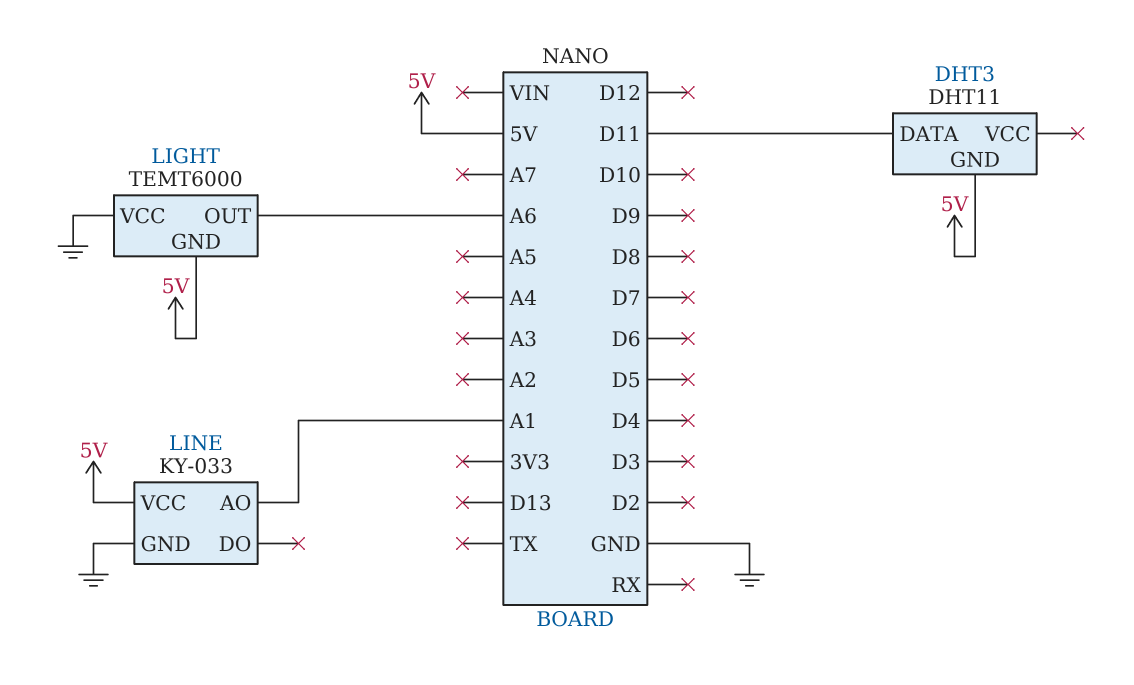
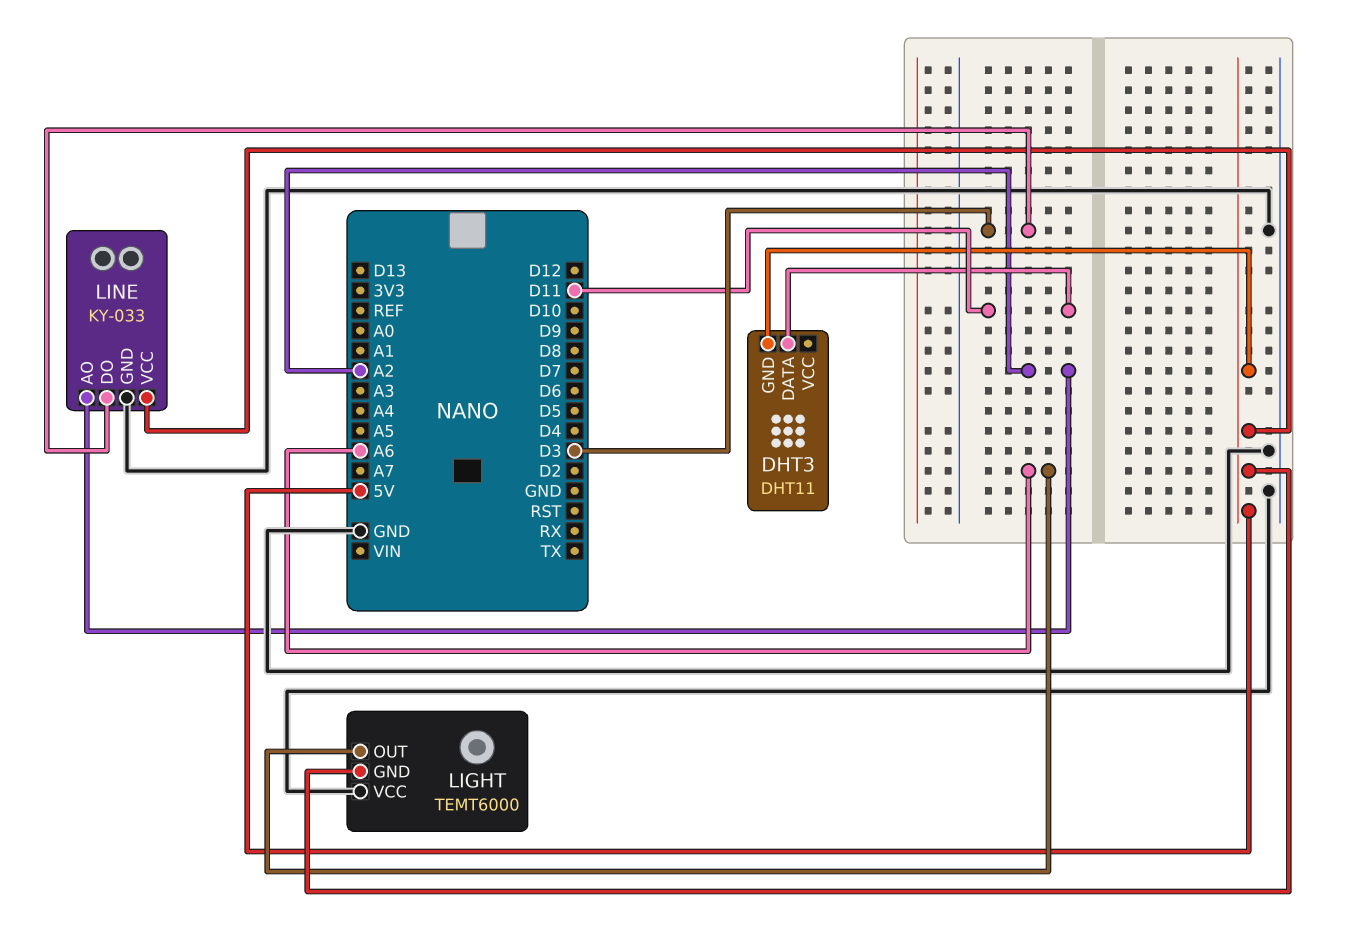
LINE pin AO: A1 -> A2
LINE pin DO: none -> D3

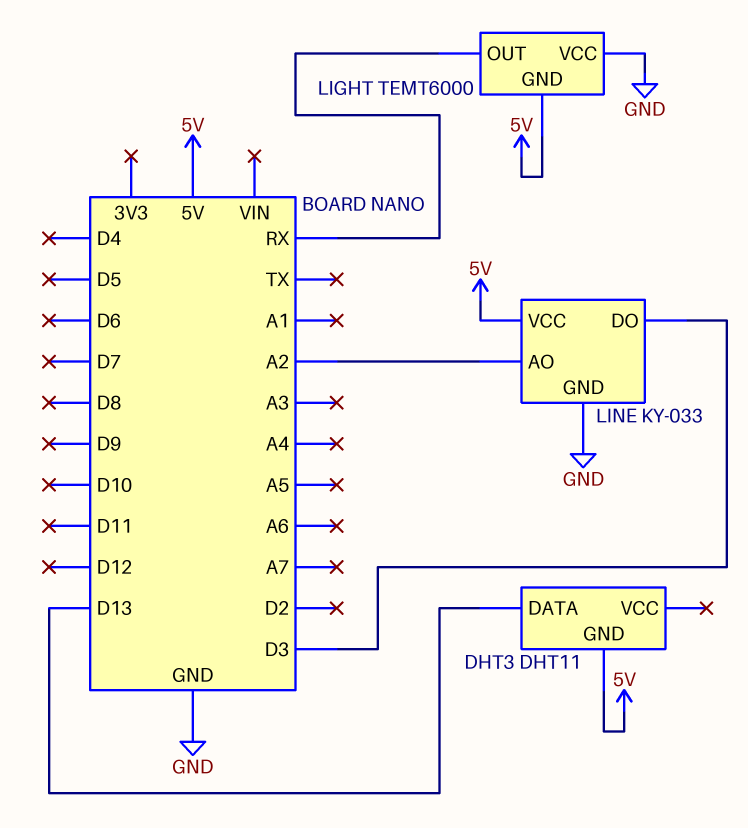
DHT3 pin DATA: D11 -> D13
LIGHT pin OUT: A6 -> RX

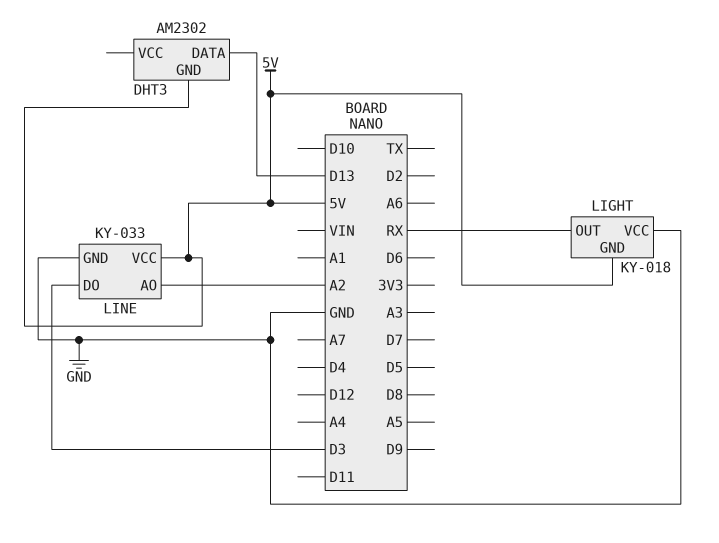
DHT3: DHT11 -> AM2302
LIGHT: TEMT6000 -> KY-018

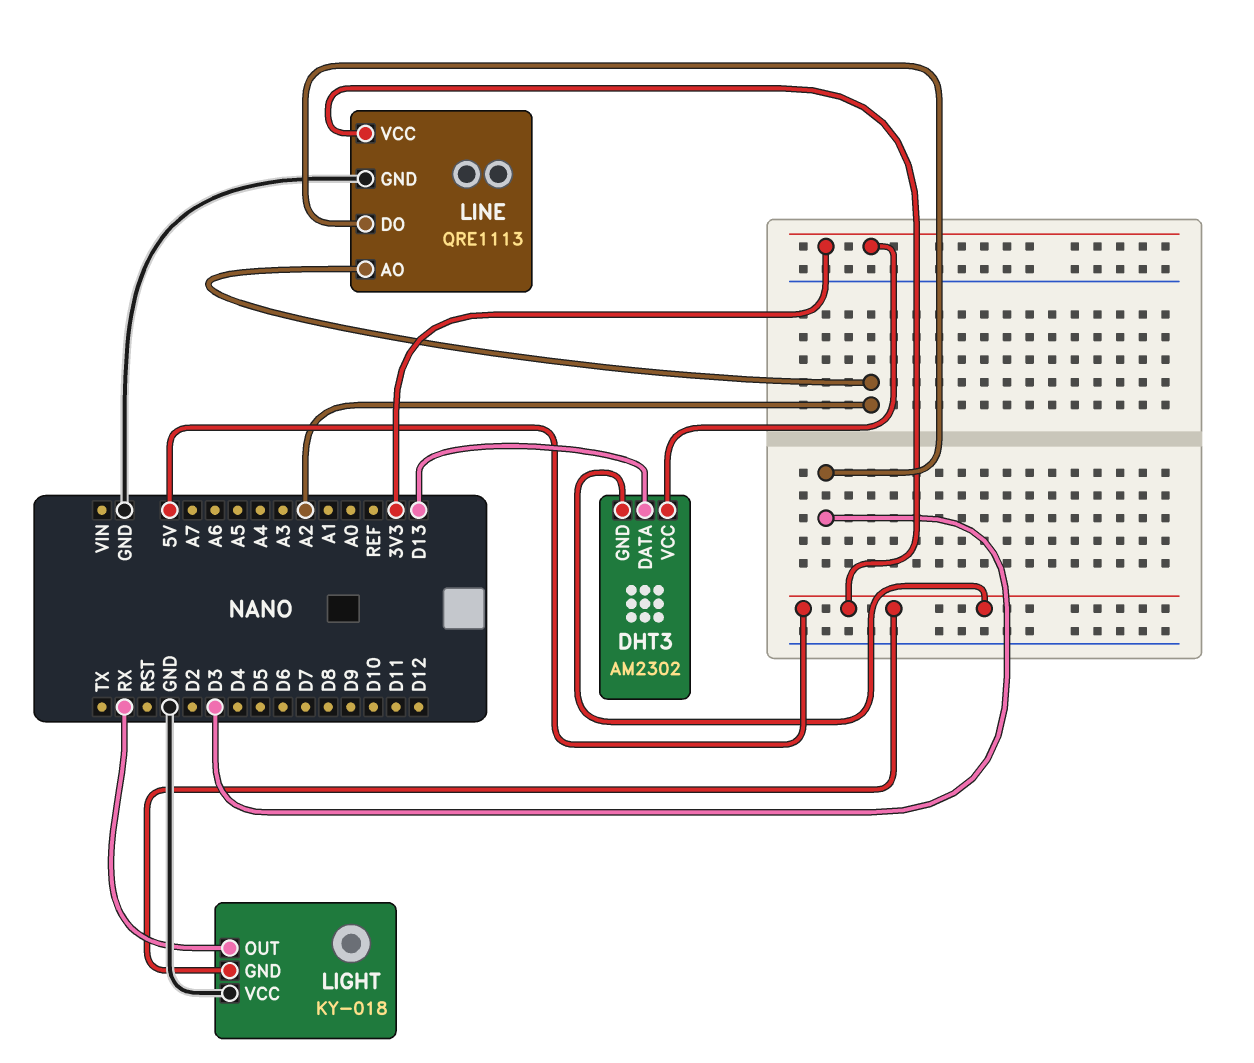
DHT3 pin VCC: none -> 3V3
LINE: KY-033 -> QRE1113

